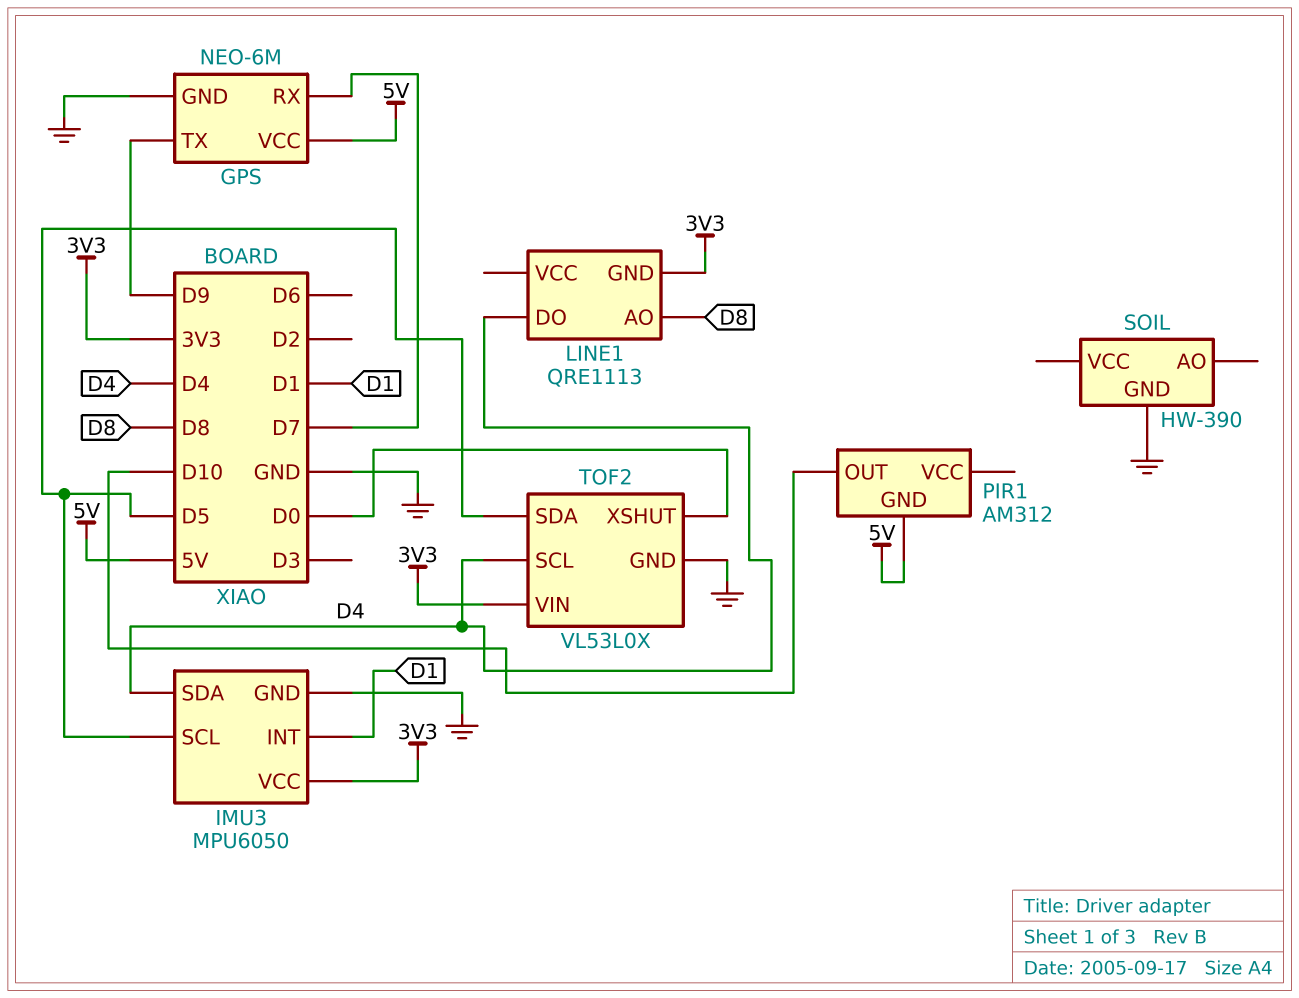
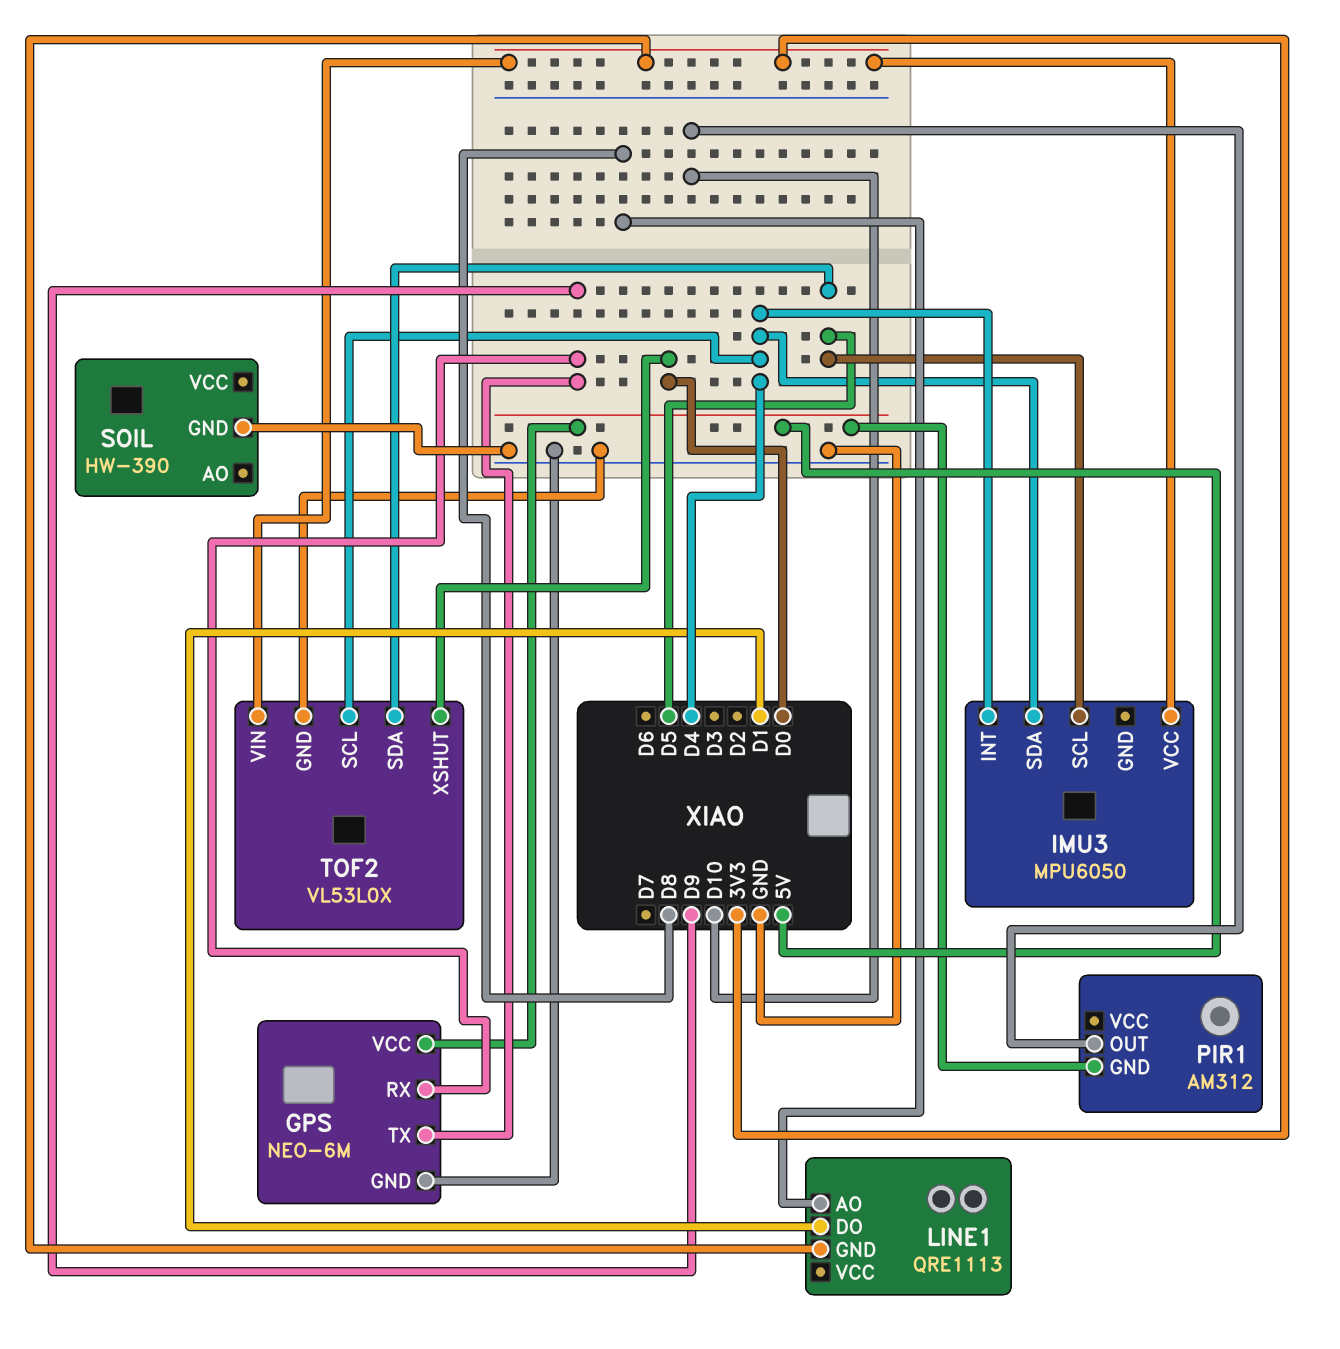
GPS pin RX: D7 -> D9
IMU3 pin GND: GND -> none
IMU3 pin INT: D1 -> D4
LINE1 pin DO: D4 -> D1

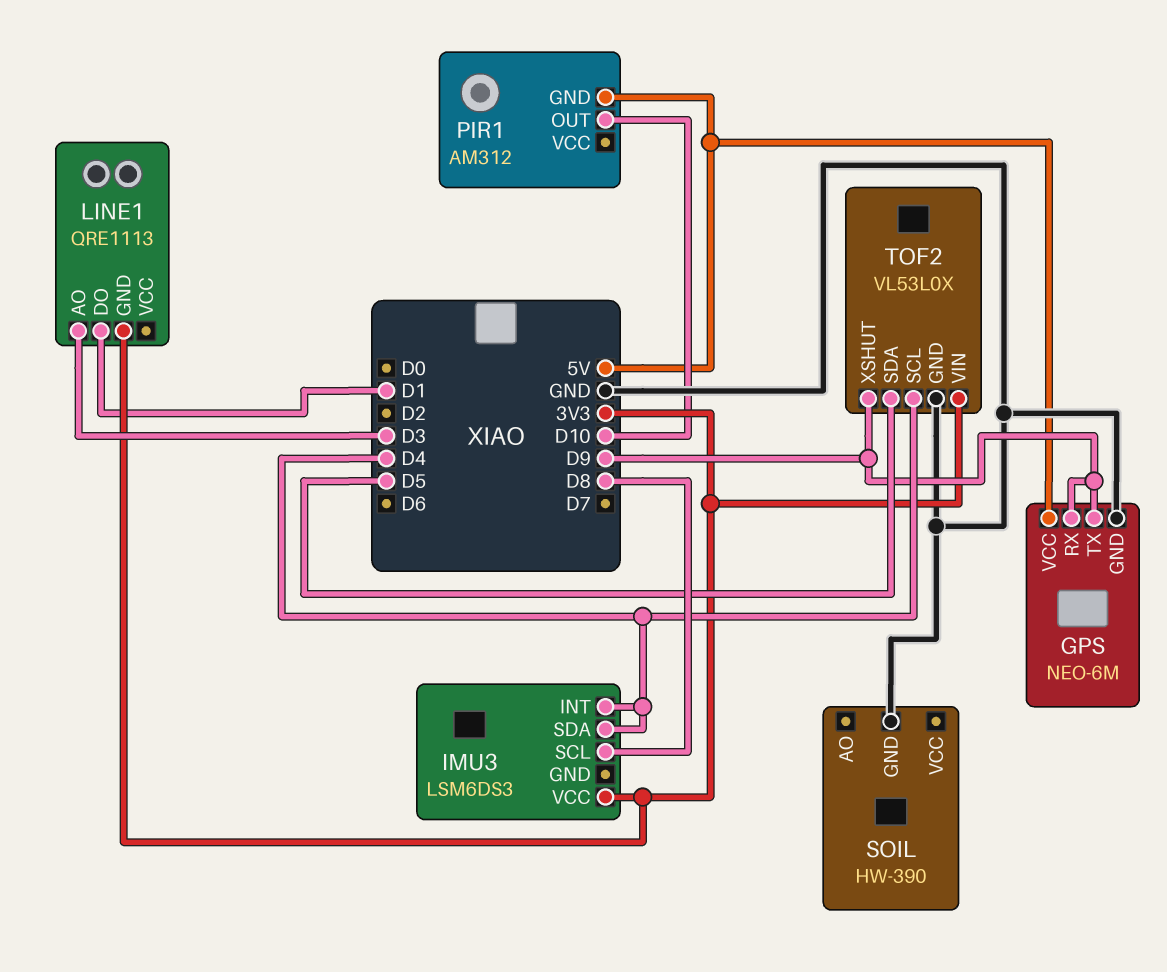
IMU3: MPU6050 -> LSM6DS3
IMU3 pin SCL: D5 -> D8
LINE1 pin AO: D8 -> D3
TOF2 pin XSHUT: D0 -> D9

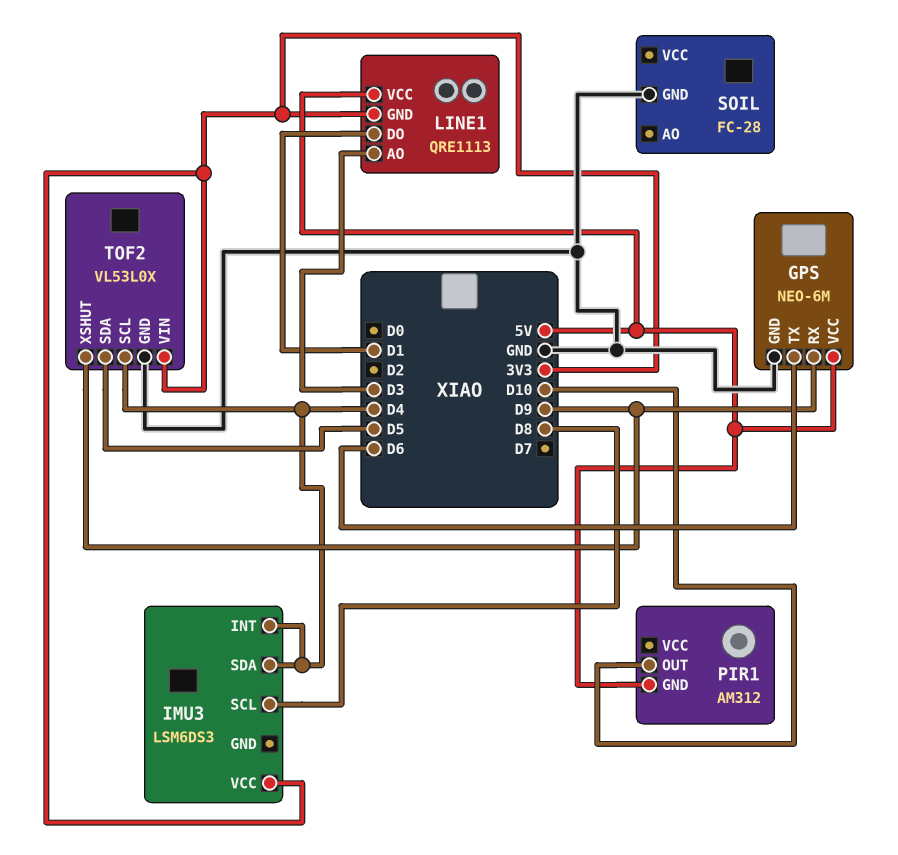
GPS pin TX: D9 -> D6
LINE1 pin VCC: none -> 5V
SOIL: HW-390 -> FC-28

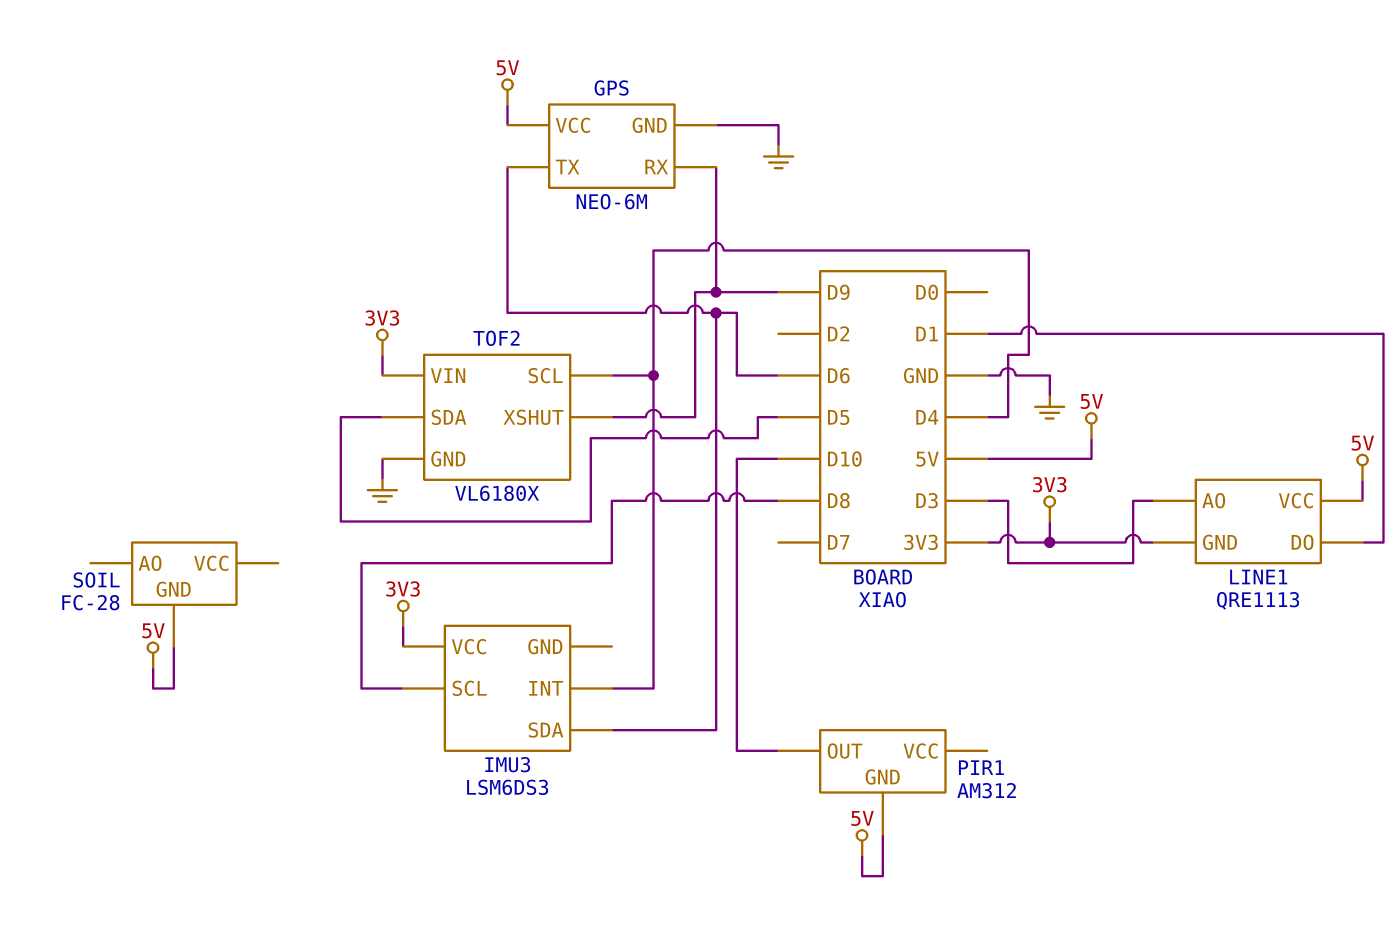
IMU3 pin SDA: D4 -> D6
SOIL pin GND: GND -> 5V
TOF2: VL53L0X -> VL6180X

